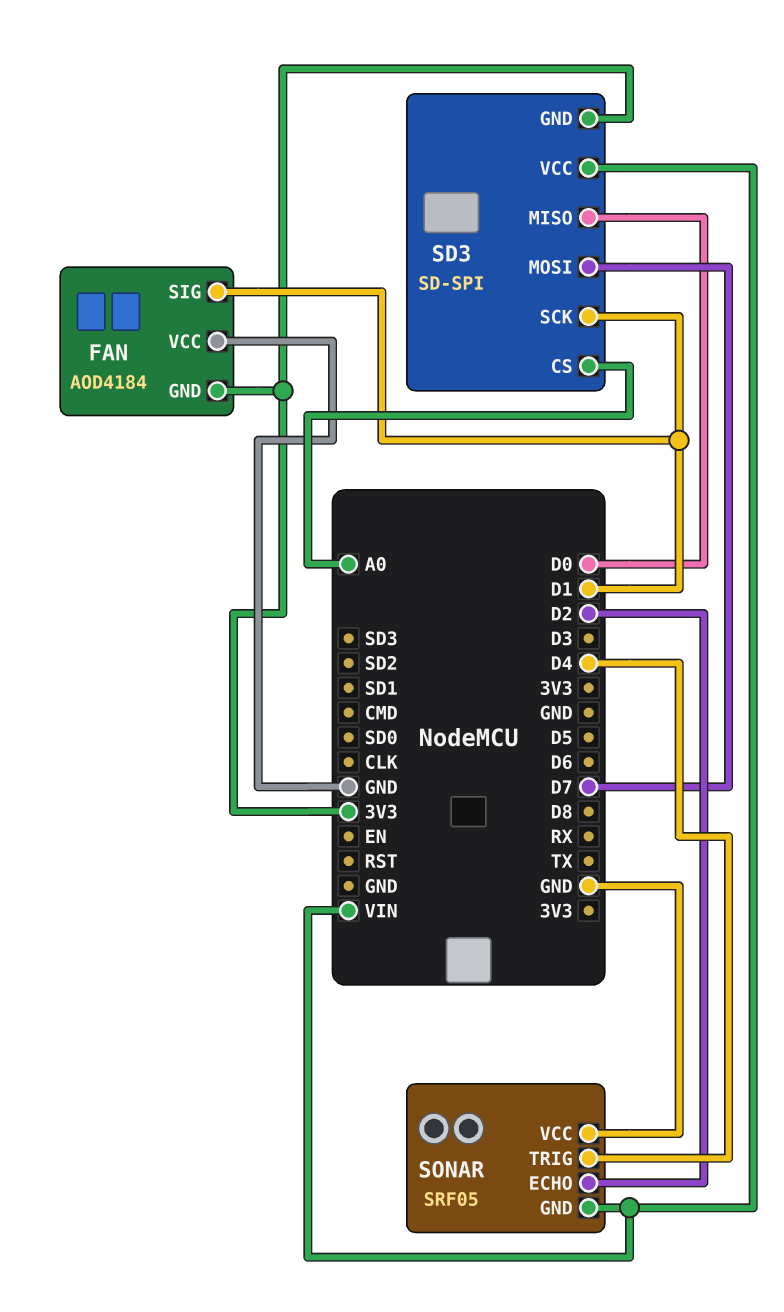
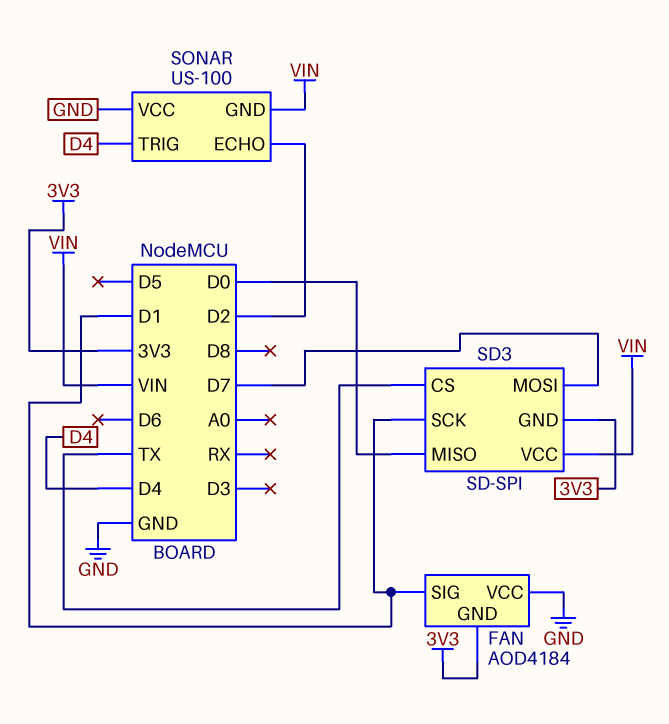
SD3 pin CS: A0 -> TX
SONAR: SRF05 -> US-100

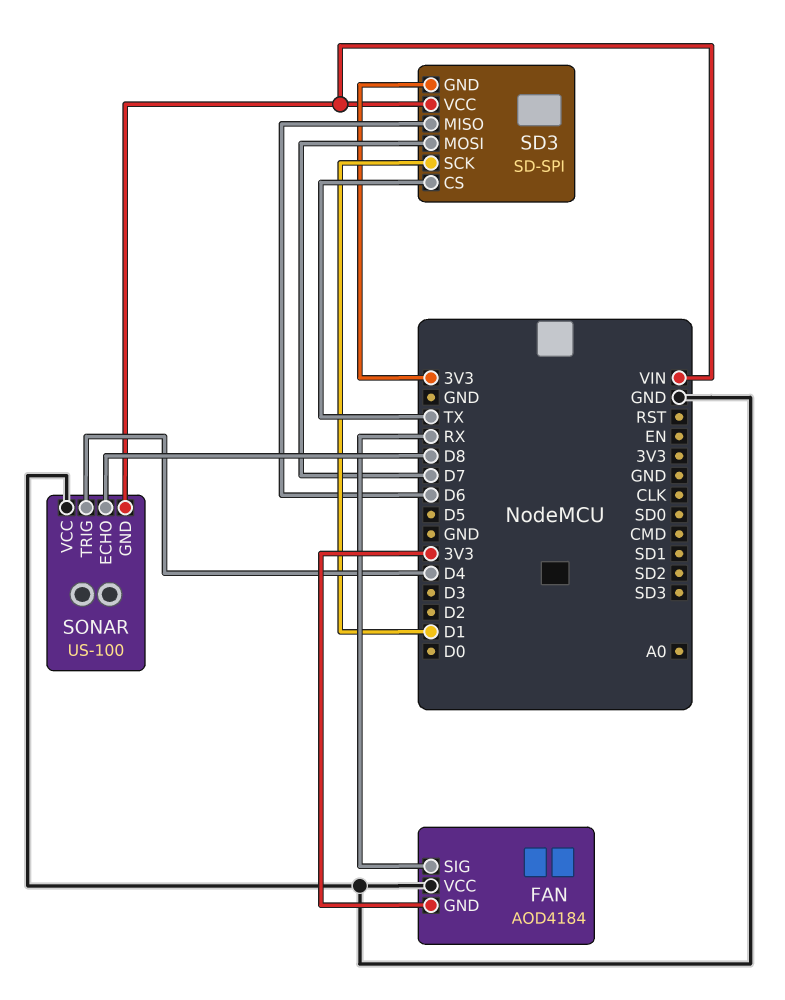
FAN pin SIG: D1 -> RX
SD3 pin MISO: D0 -> D6
SONAR pin ECHO: D2 -> D8

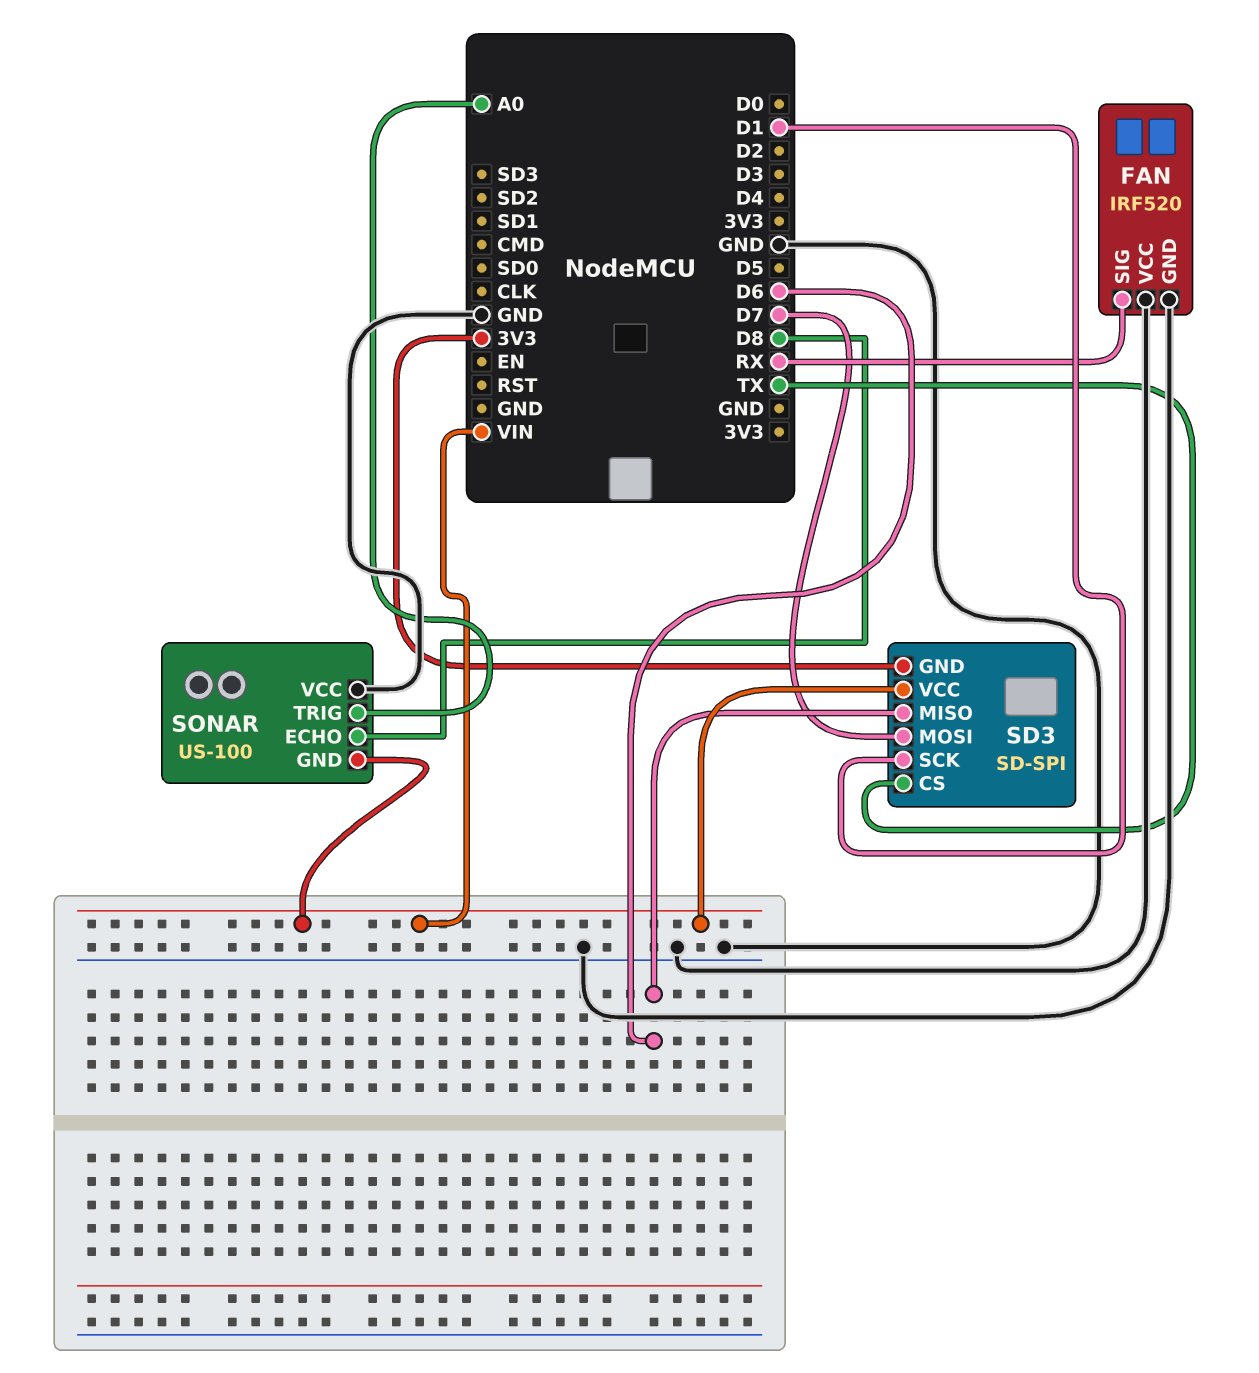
FAN: AOD4184 -> IRF520
FAN pin GND: 3V3 -> GND
SONAR pin TRIG: D4 -> A0

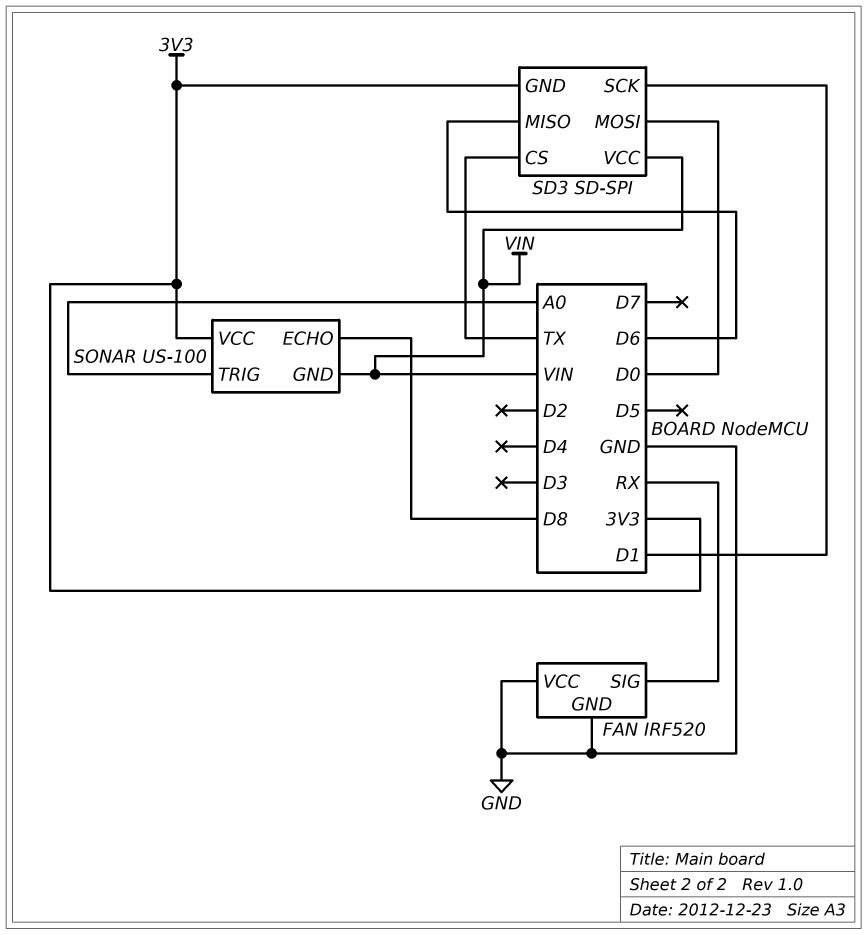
SD3 pin MOSI: D7 -> D0
SONAR pin VCC: GND -> 3V3

